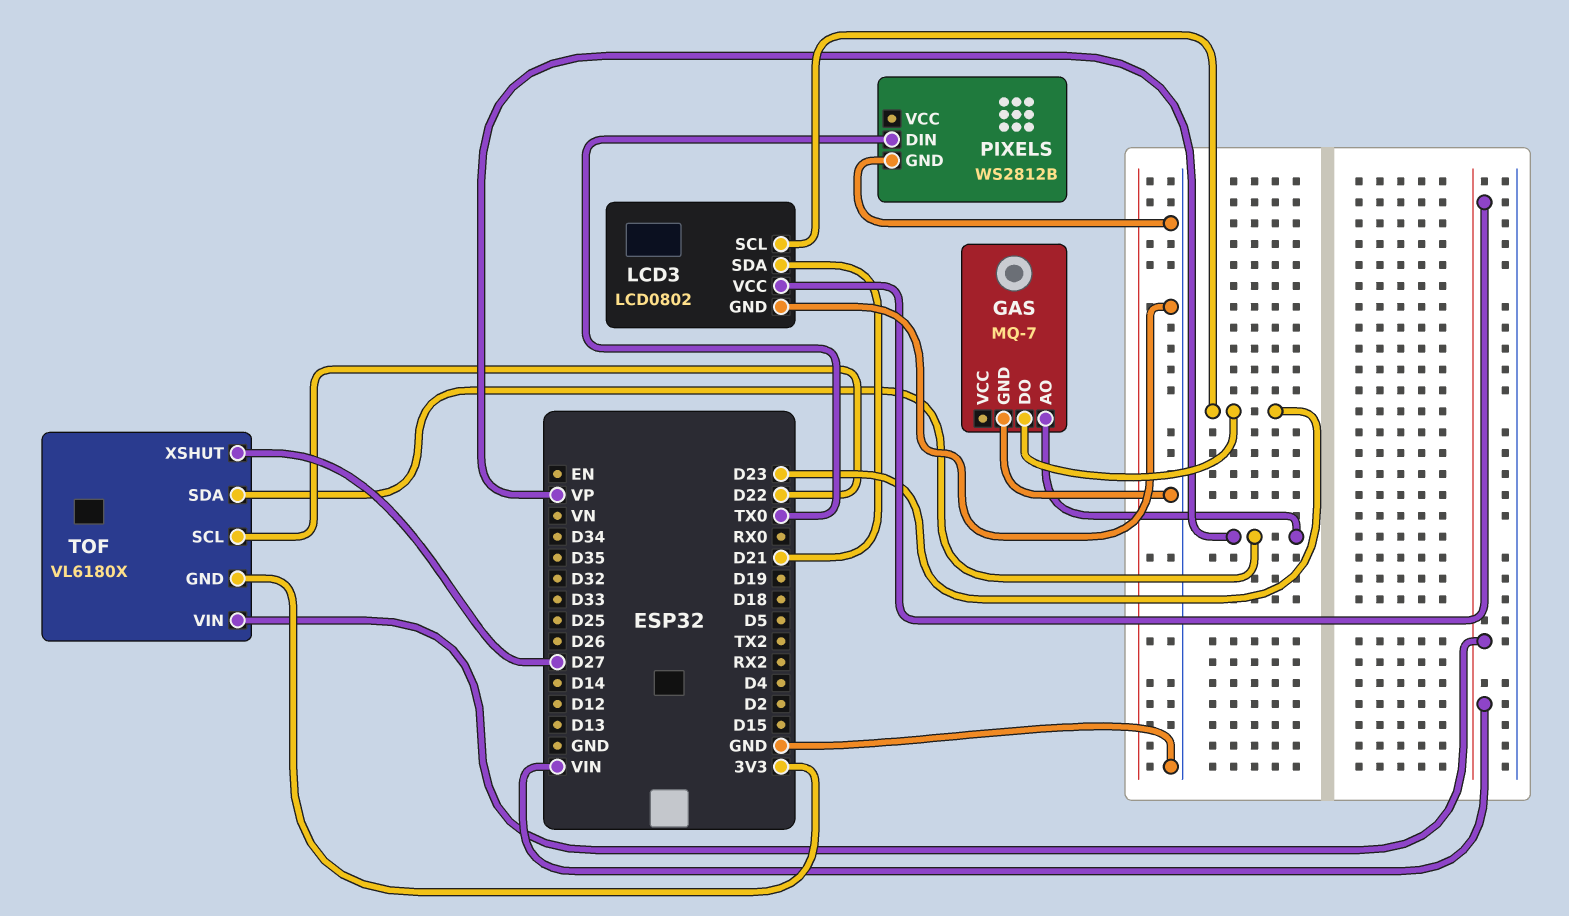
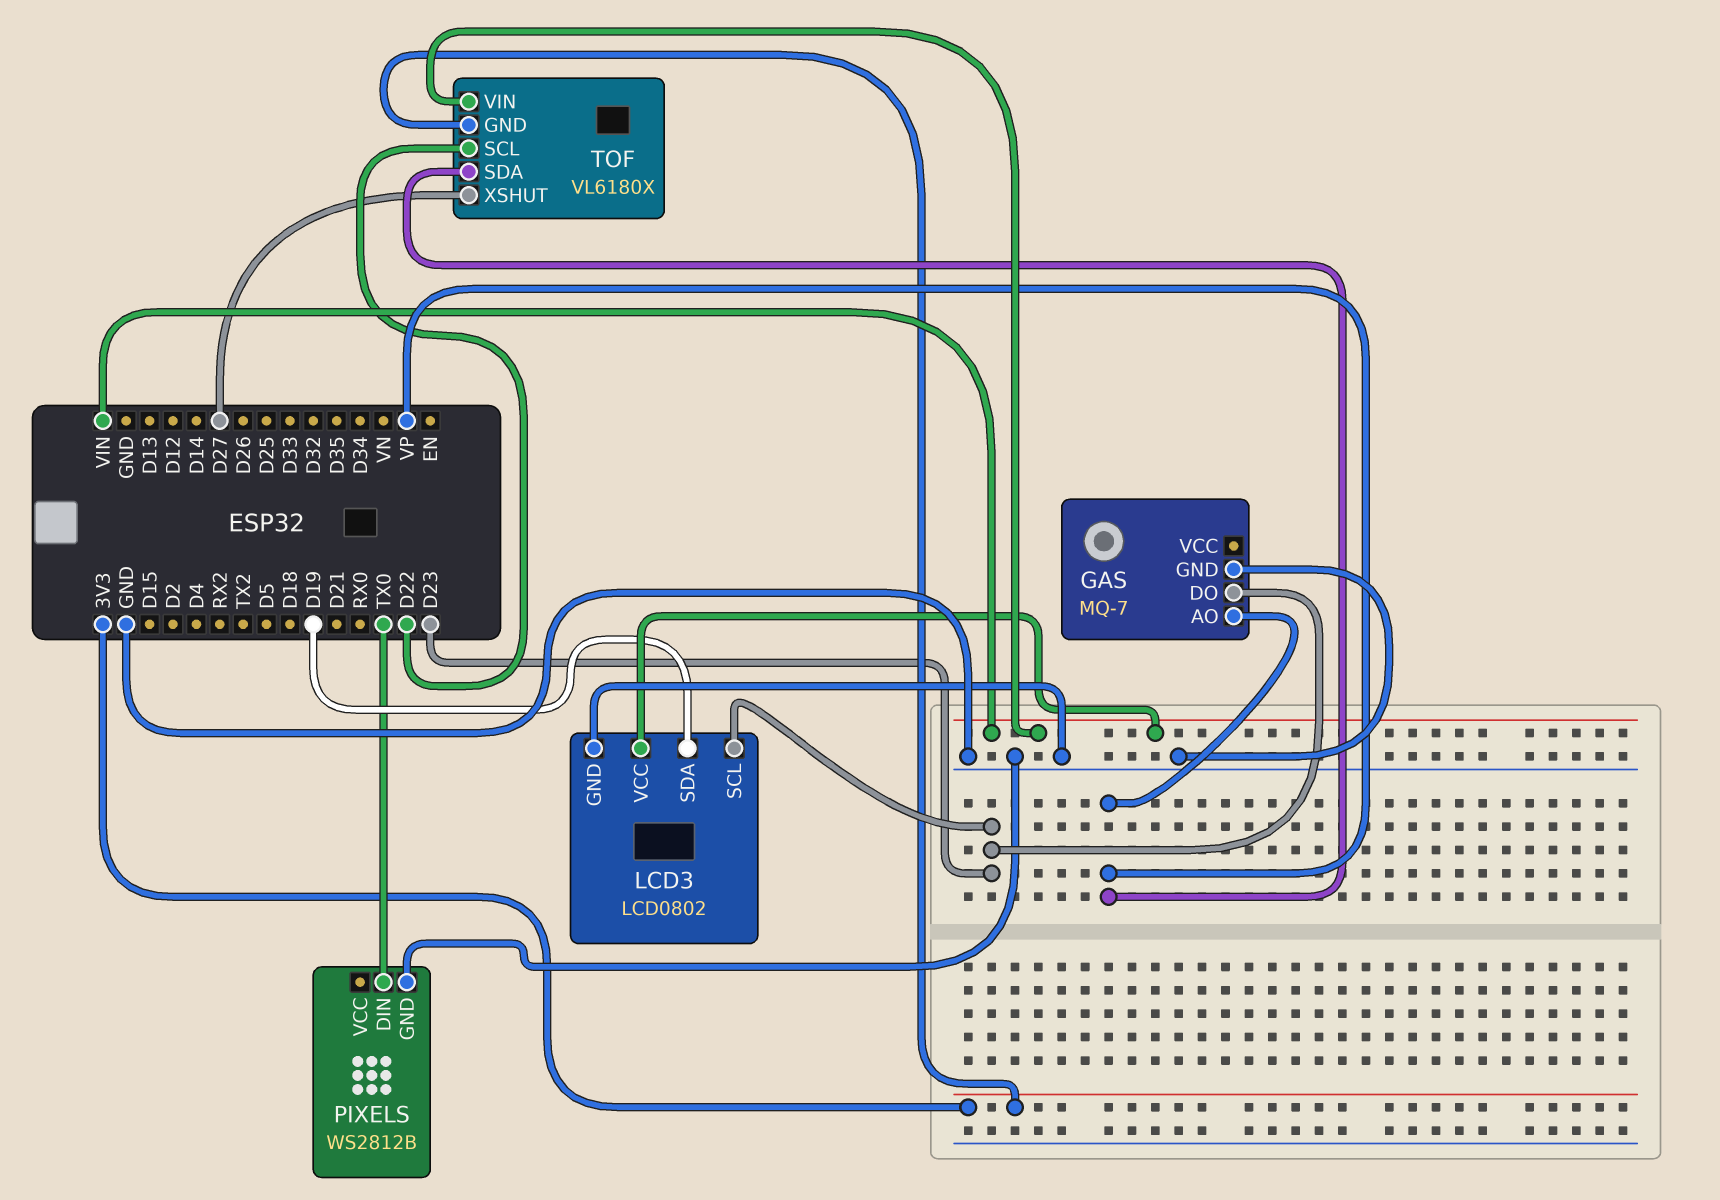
LCD3 pin SDA: D21 -> D19

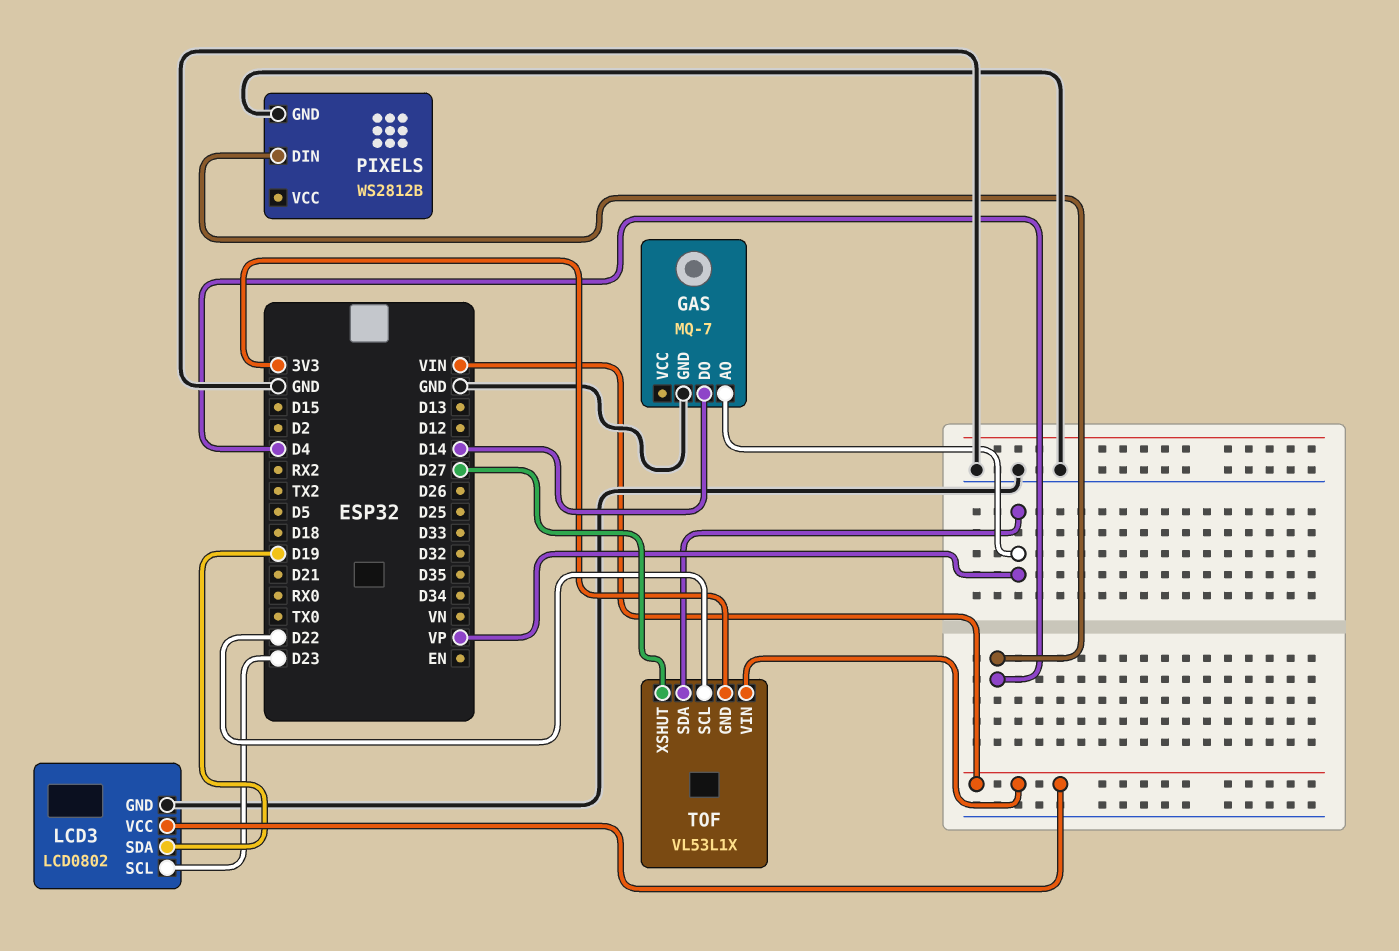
GAS pin DO: D23 -> D14
PIXELS pin DIN: TX0 -> D4
TOF: VL6180X -> VL53L1X

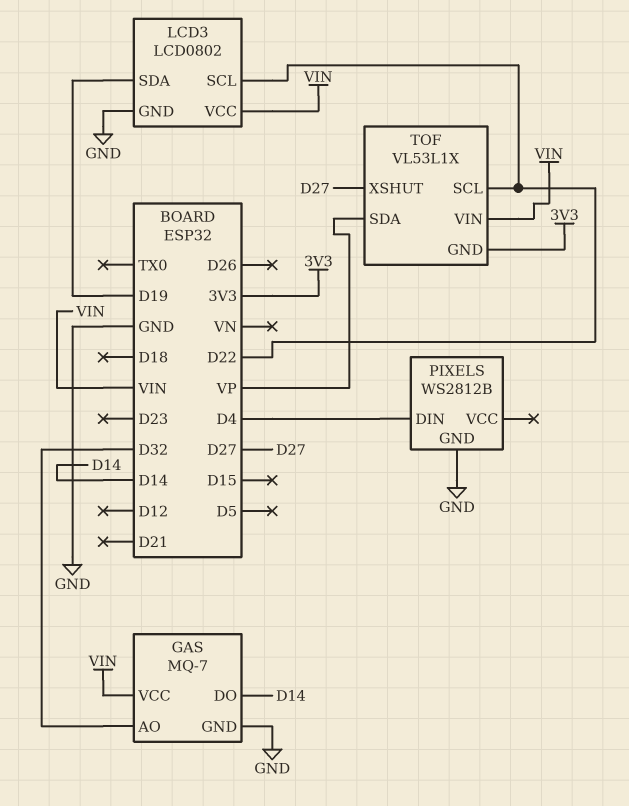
GAS pin AO: VP -> D32
GAS pin VCC: none -> VIN
LCD3 pin SCL: D23 -> D22

